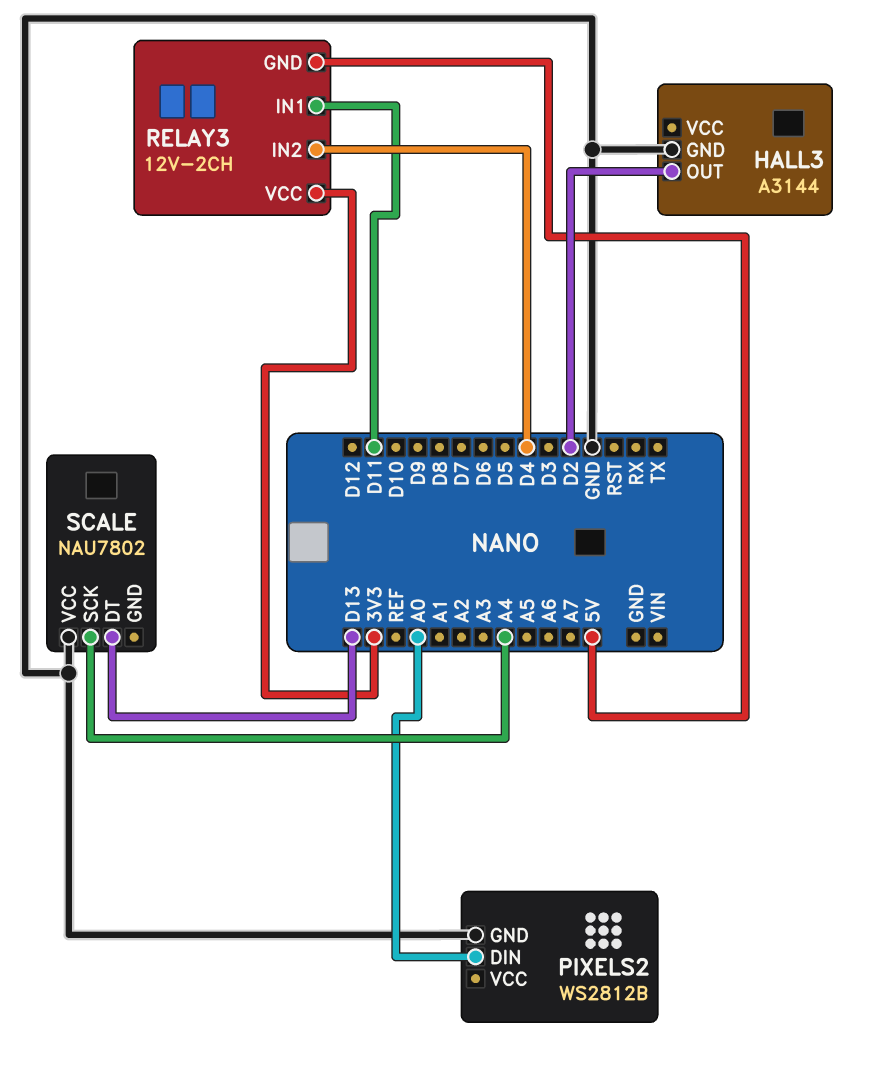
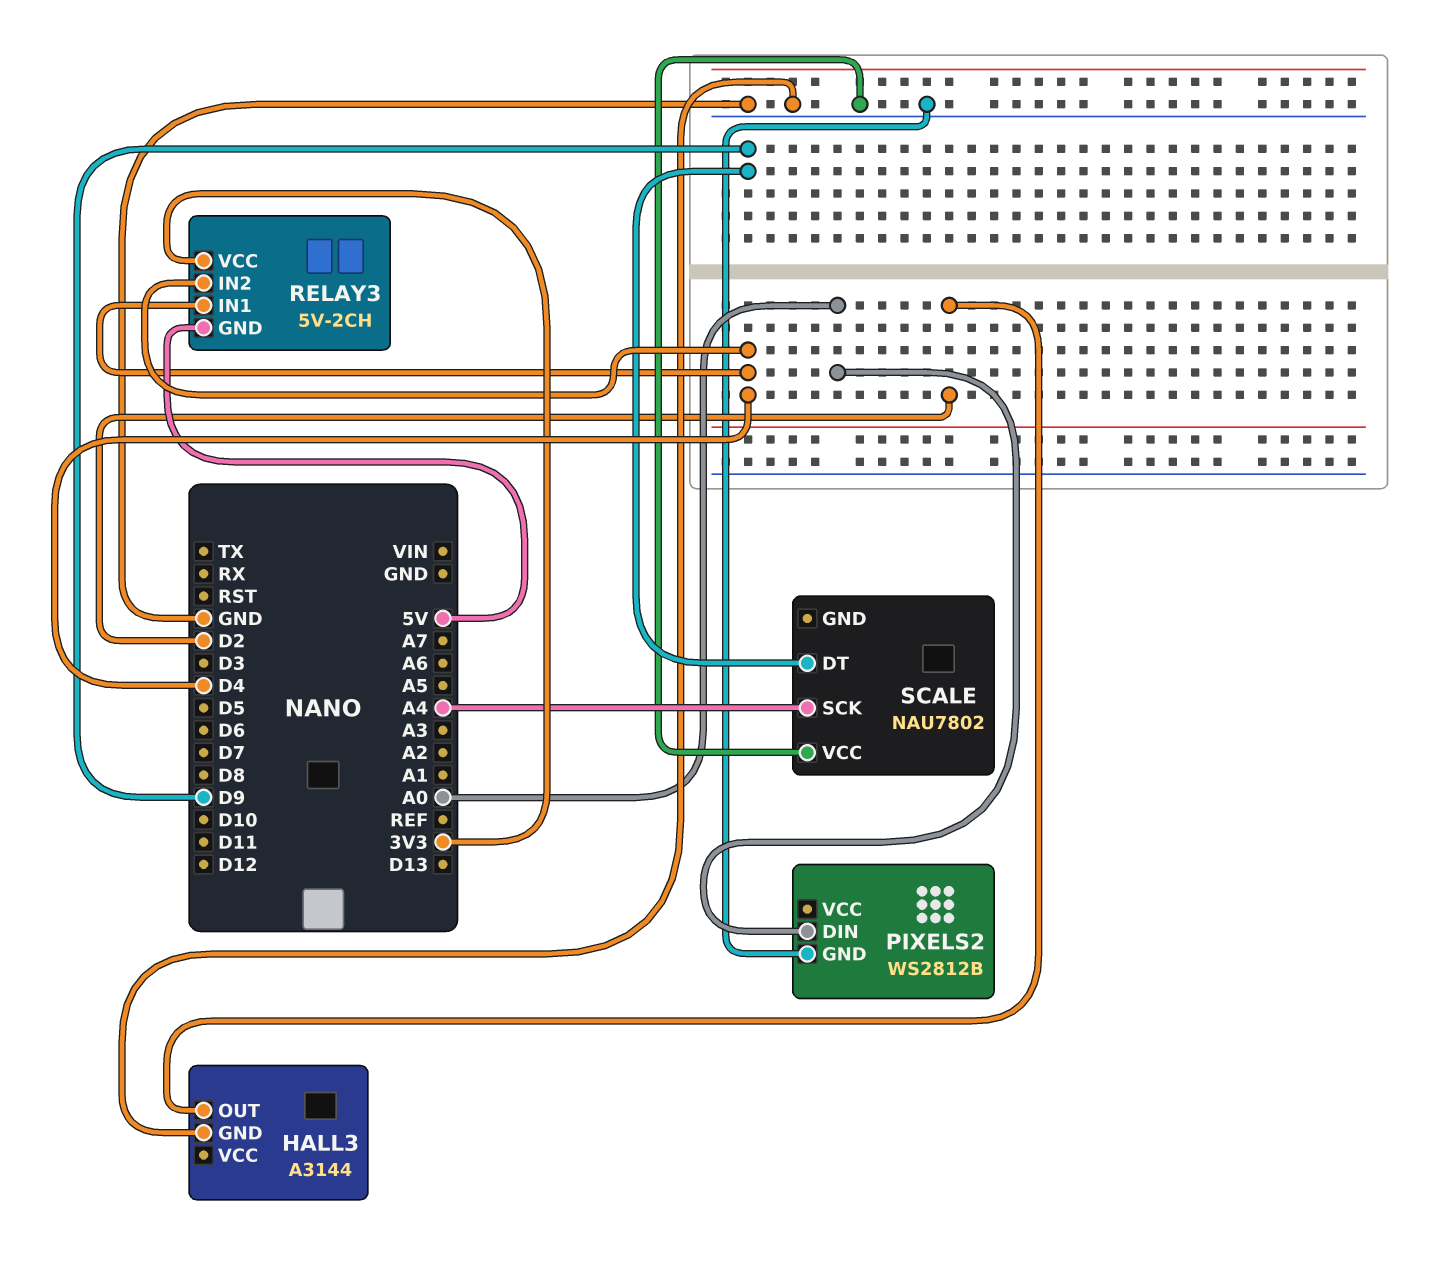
RELAY3: 12V-2CH -> 5V-2CH
RELAY3 pin IN1: D11 -> D4
SCALE pin DT: D13 -> D9

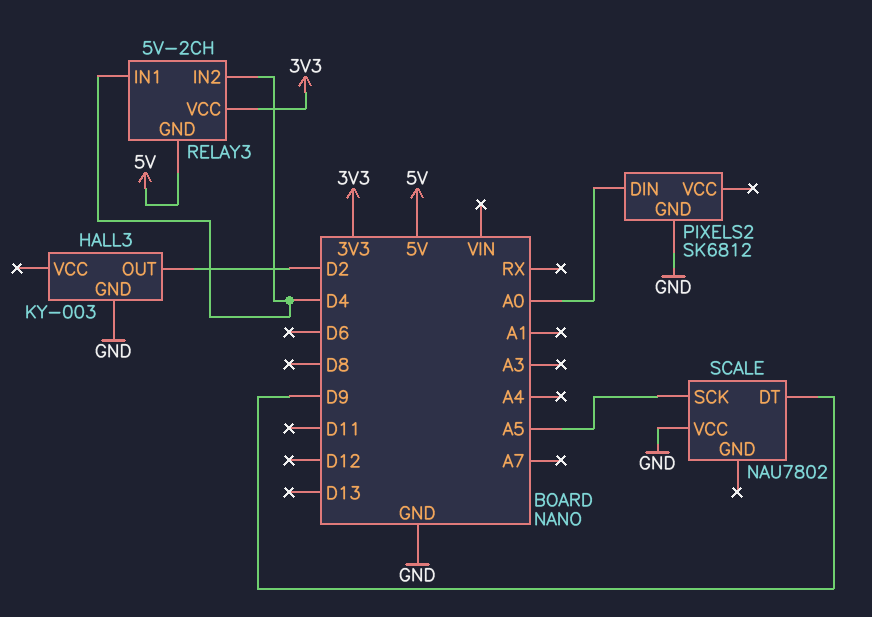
HALL3: A3144 -> KY-003
PIXELS2: WS2812B -> SK6812
SCALE pin SCK: A4 -> A5

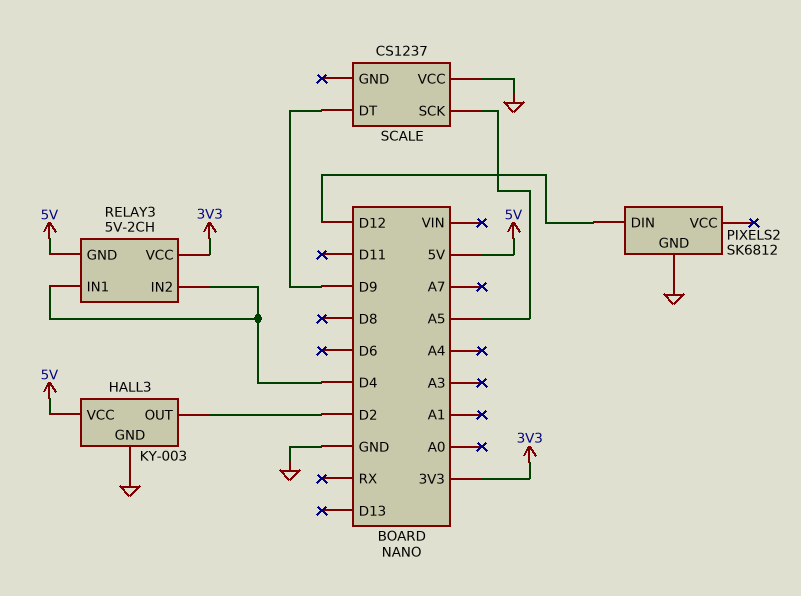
HALL3 pin VCC: none -> 5V
PIXELS2 pin DIN: A0 -> D12
SCALE: NAU7802 -> CS1237

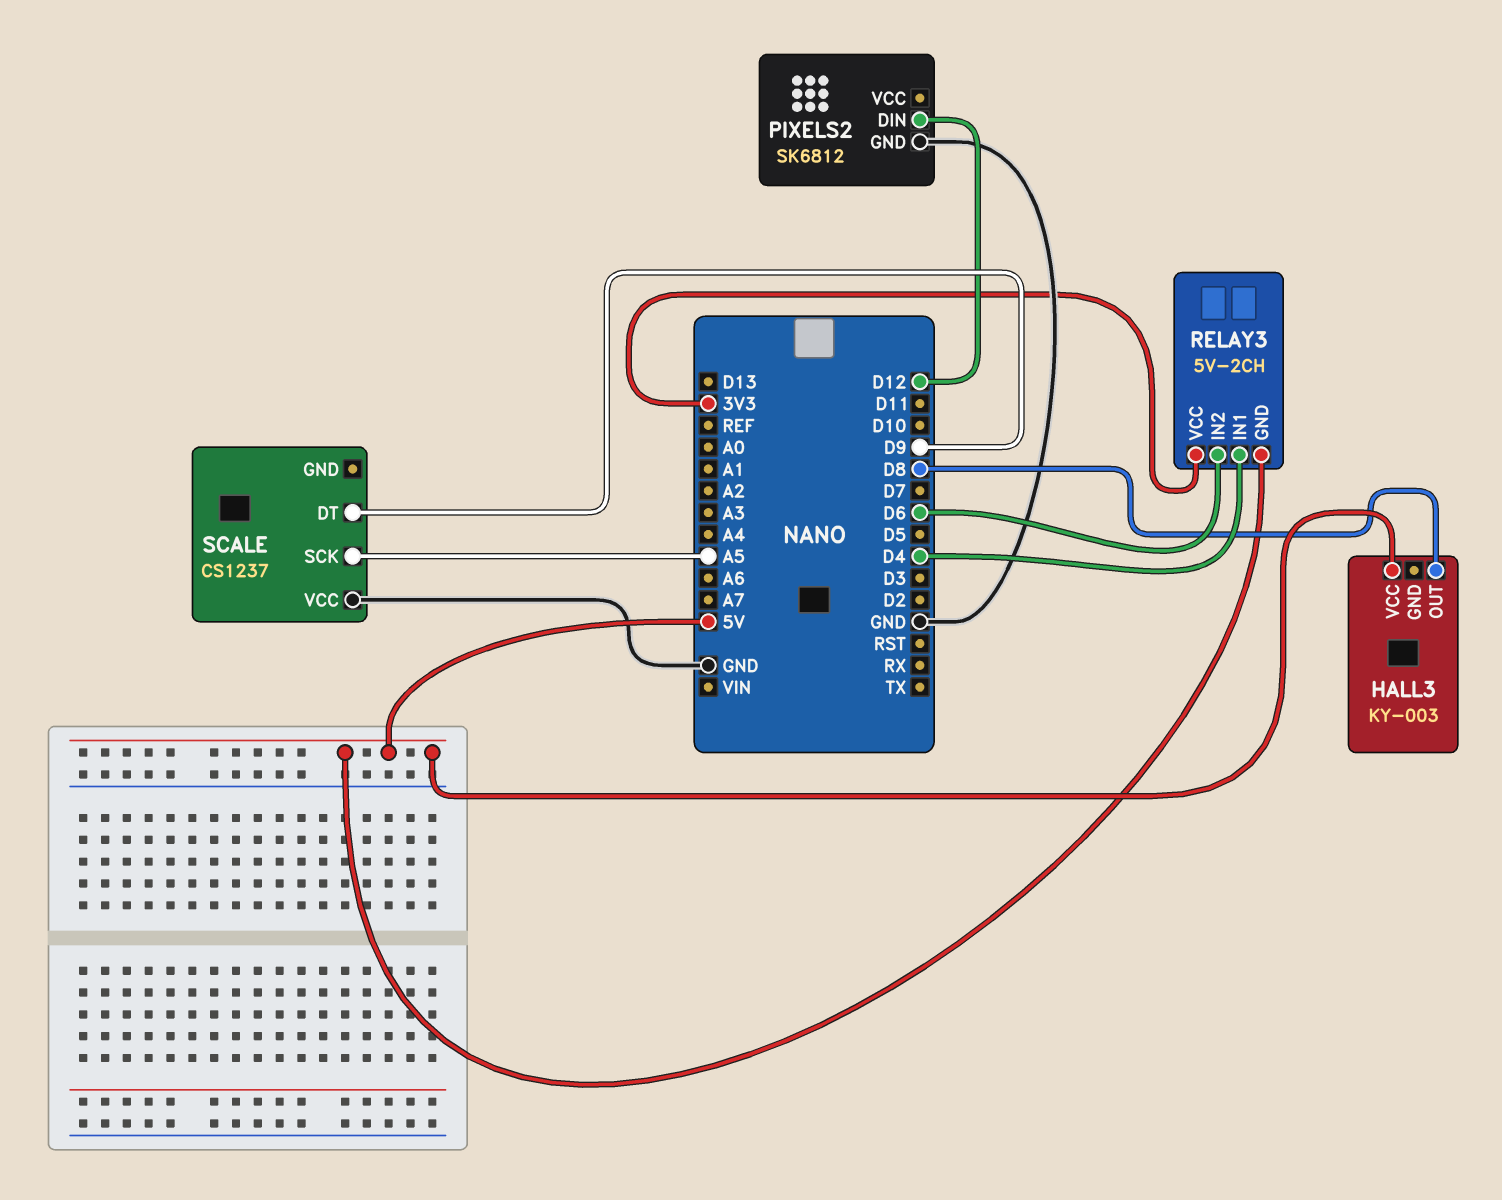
HALL3 pin GND: GND -> none
HALL3 pin OUT: D2 -> D8
RELAY3 pin IN2: D4 -> D6

